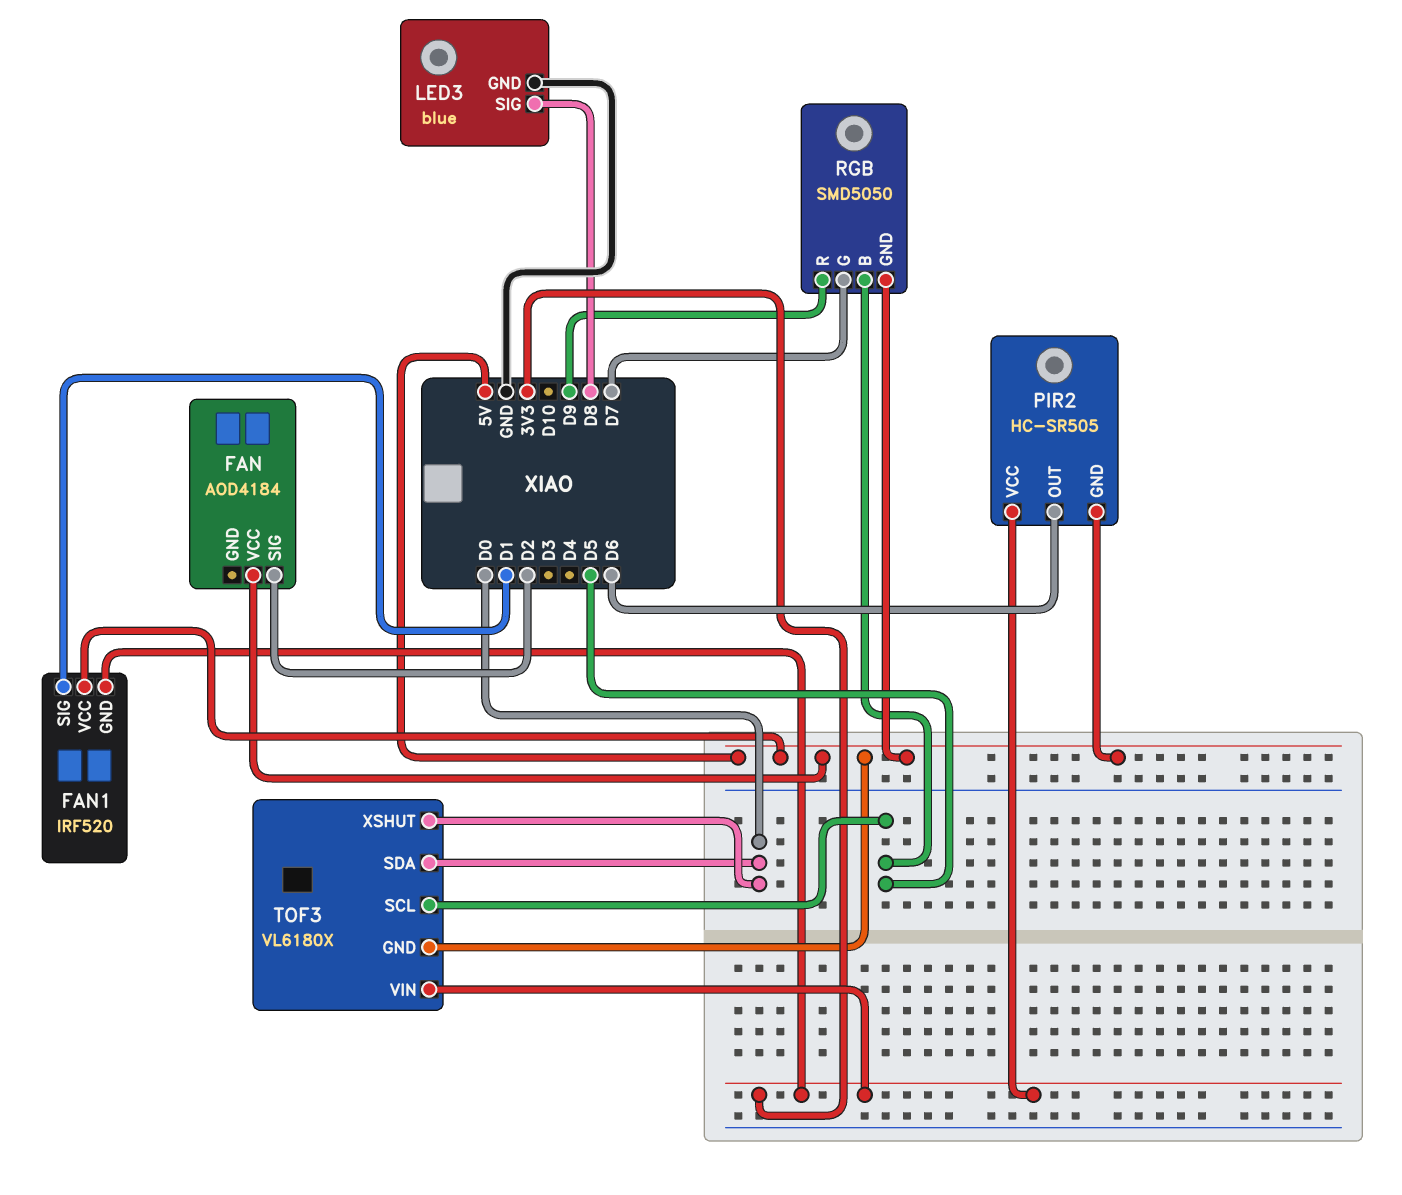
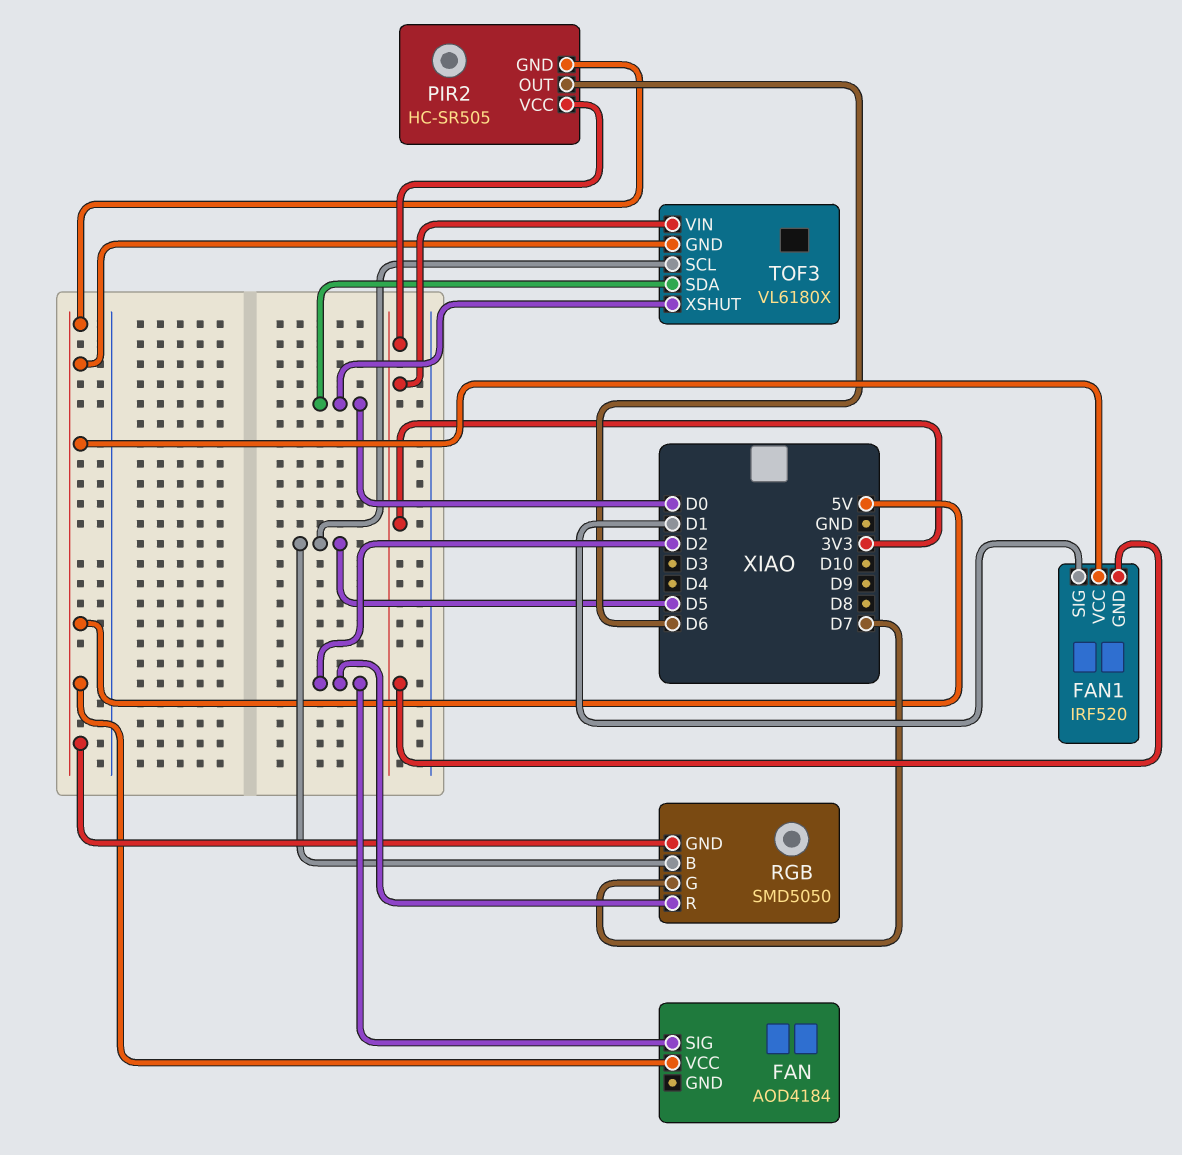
LED3: blue -> none
LED3 pin GND: GND -> none
LED3 pin SIG: D8 -> none
RGB pin R: D9 -> D2

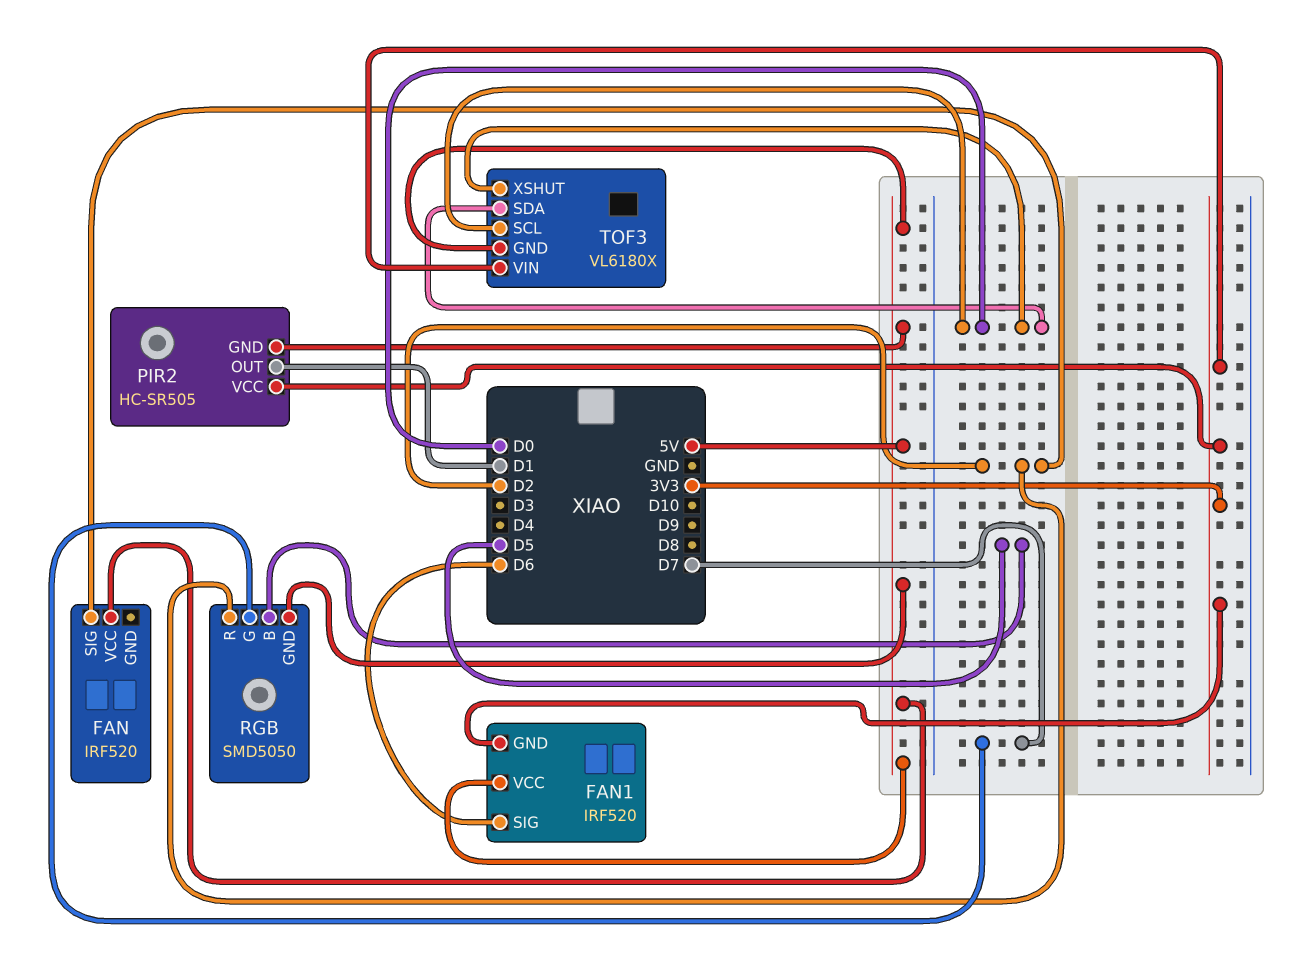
FAN: AOD4184 -> IRF520
FAN1 pin SIG: D1 -> D6
PIR2 pin OUT: D6 -> D1
TOF3 pin SCL: D5 -> D0

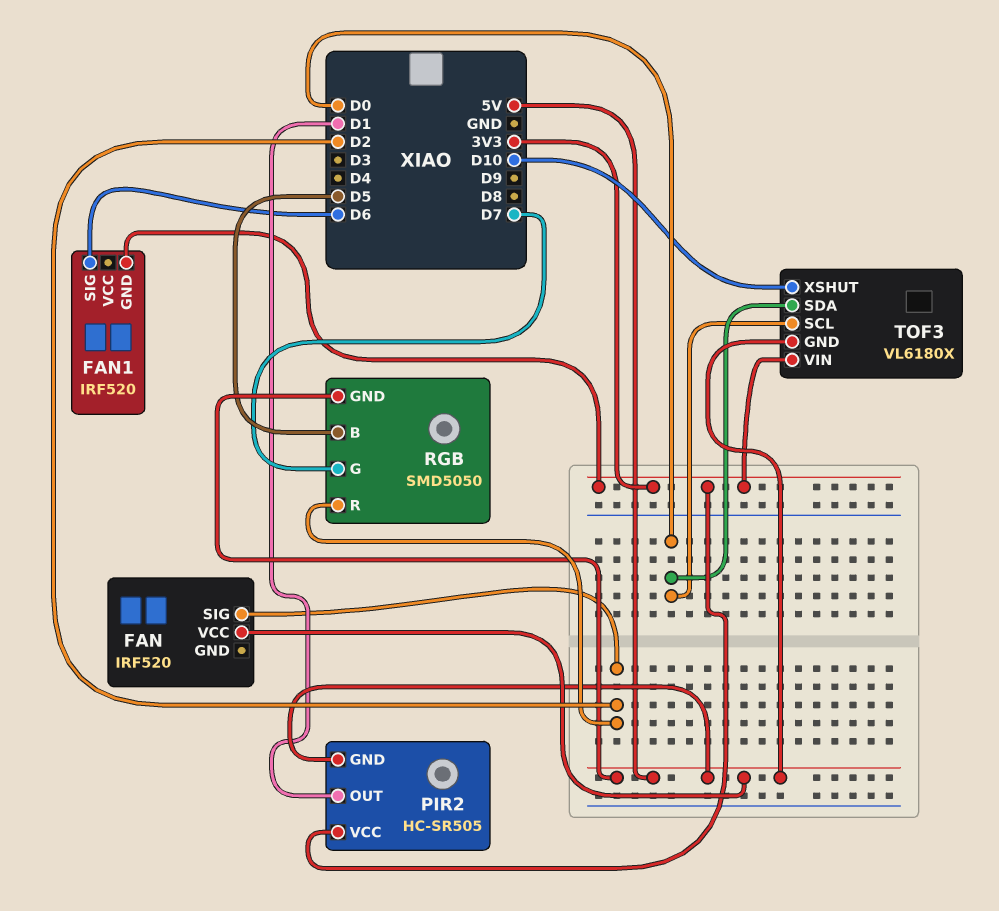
FAN1 pin VCC: 5V -> none
TOF3 pin XSHUT: D0 -> D10

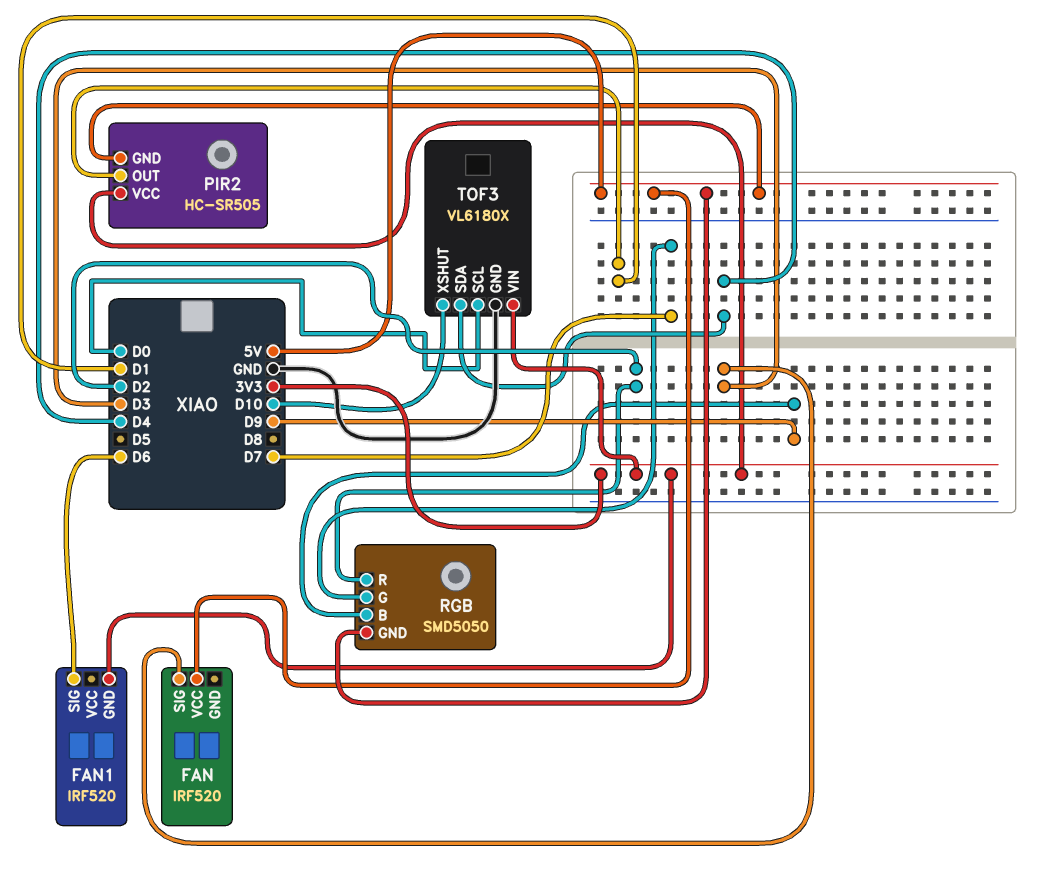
FAN pin SIG: D2 -> D3
RGB pin B: D5 -> D9
TOF3 pin GND: 5V -> GND
TOF3 pin SDA: D0 -> D4

